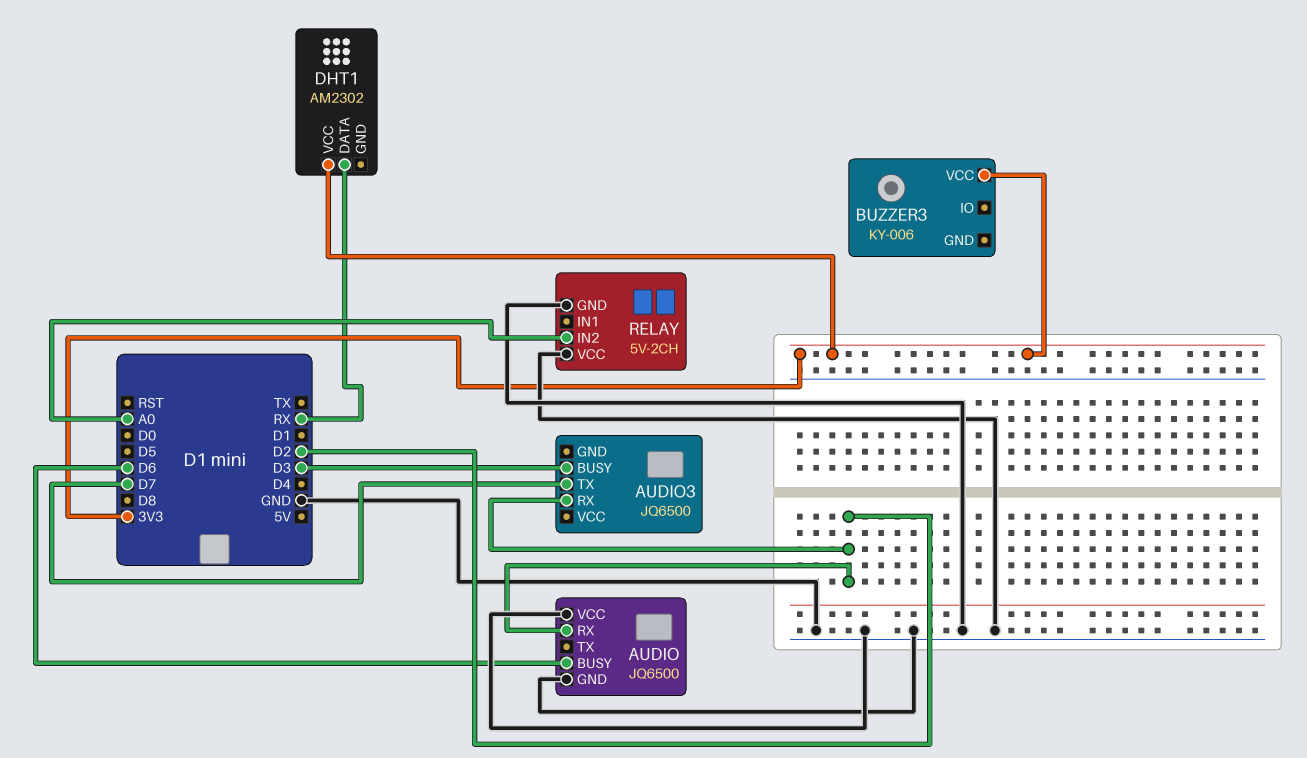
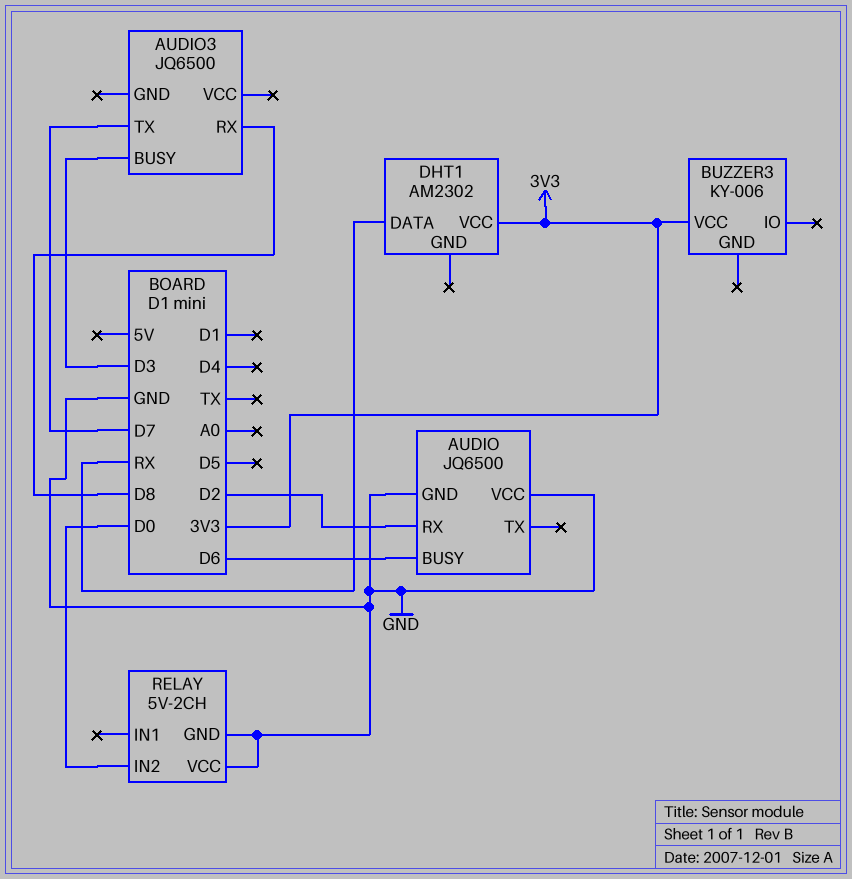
AUDIO3 pin RX: D2 -> D8
RELAY pin IN2: A0 -> D0

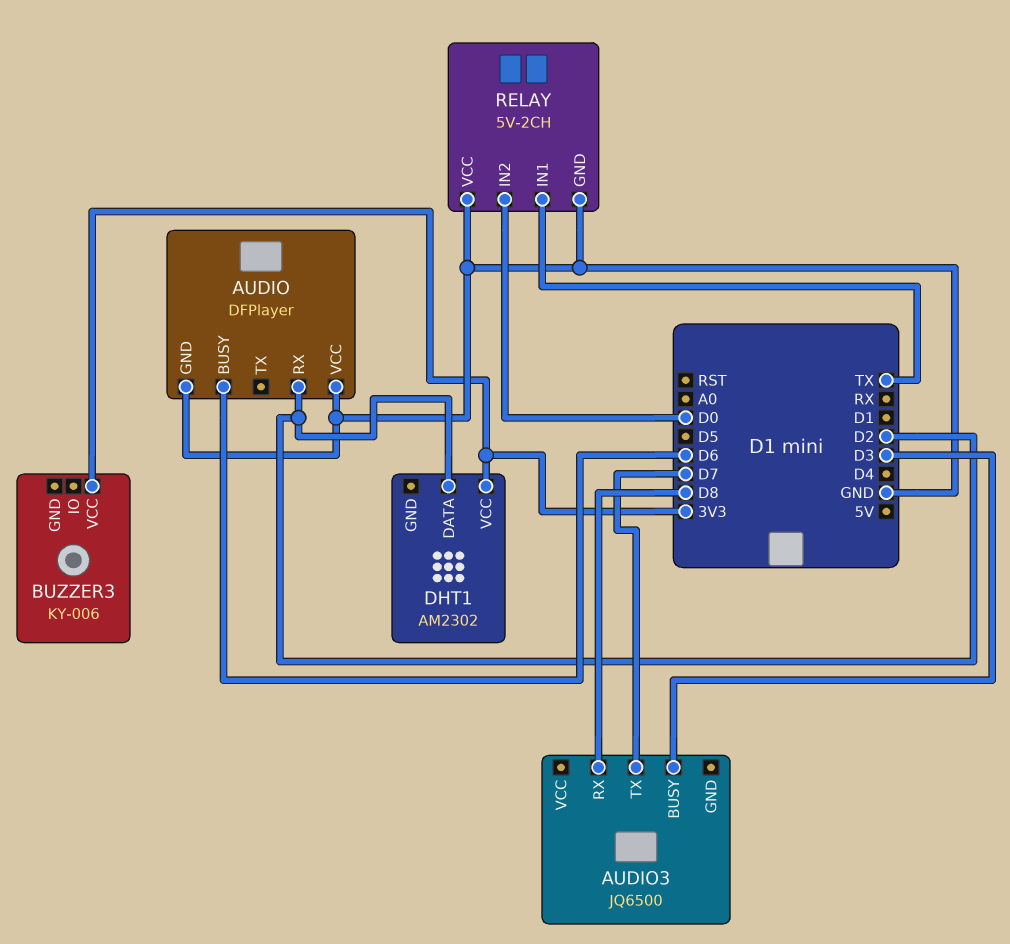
AUDIO: JQ6500 -> DFPlayer
DHT1 pin DATA: RX -> D2
RELAY pin IN1: none -> TX

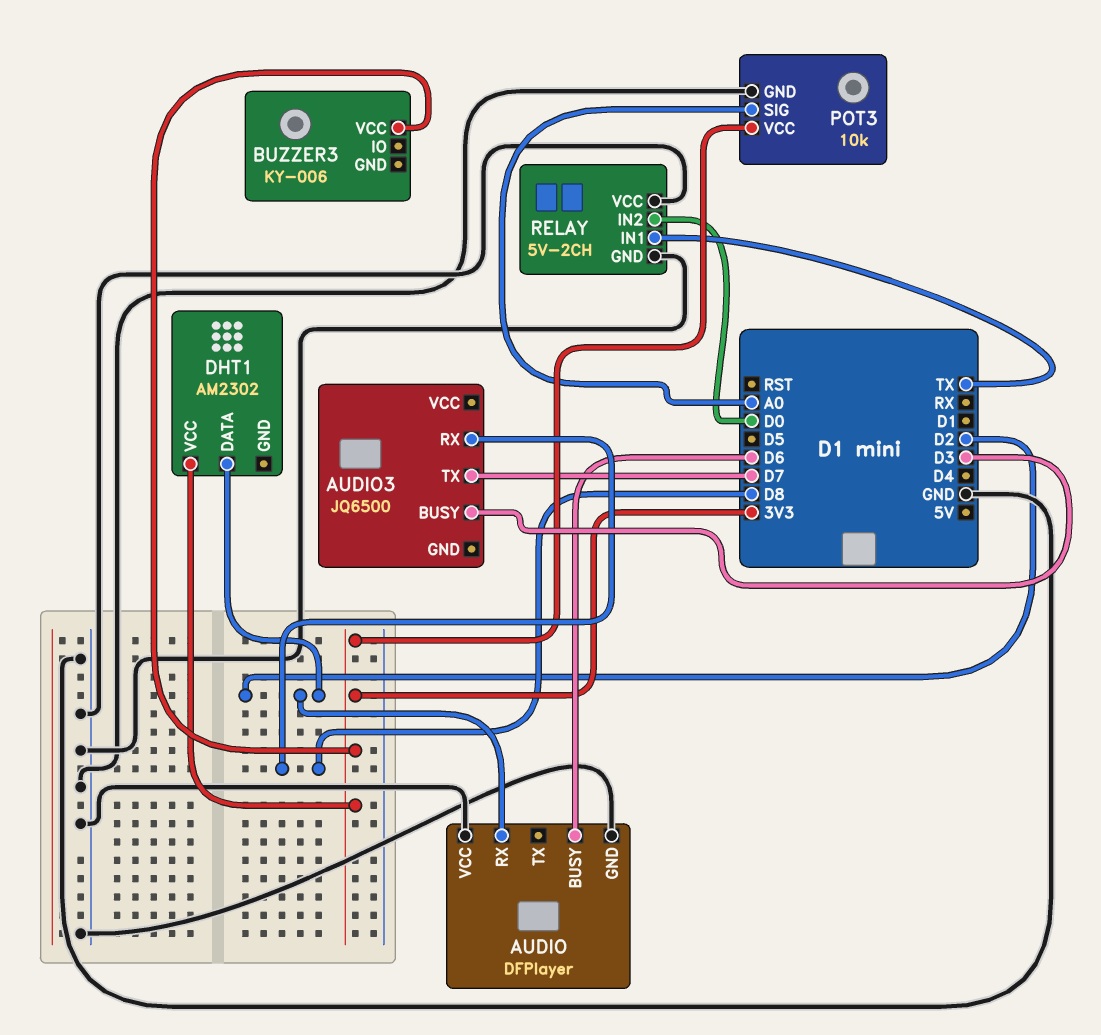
POT3: none -> 10k
POT3 pin GND: none -> GND
POT3 pin SIG: none -> A0
POT3 pin VCC: none -> 3V3

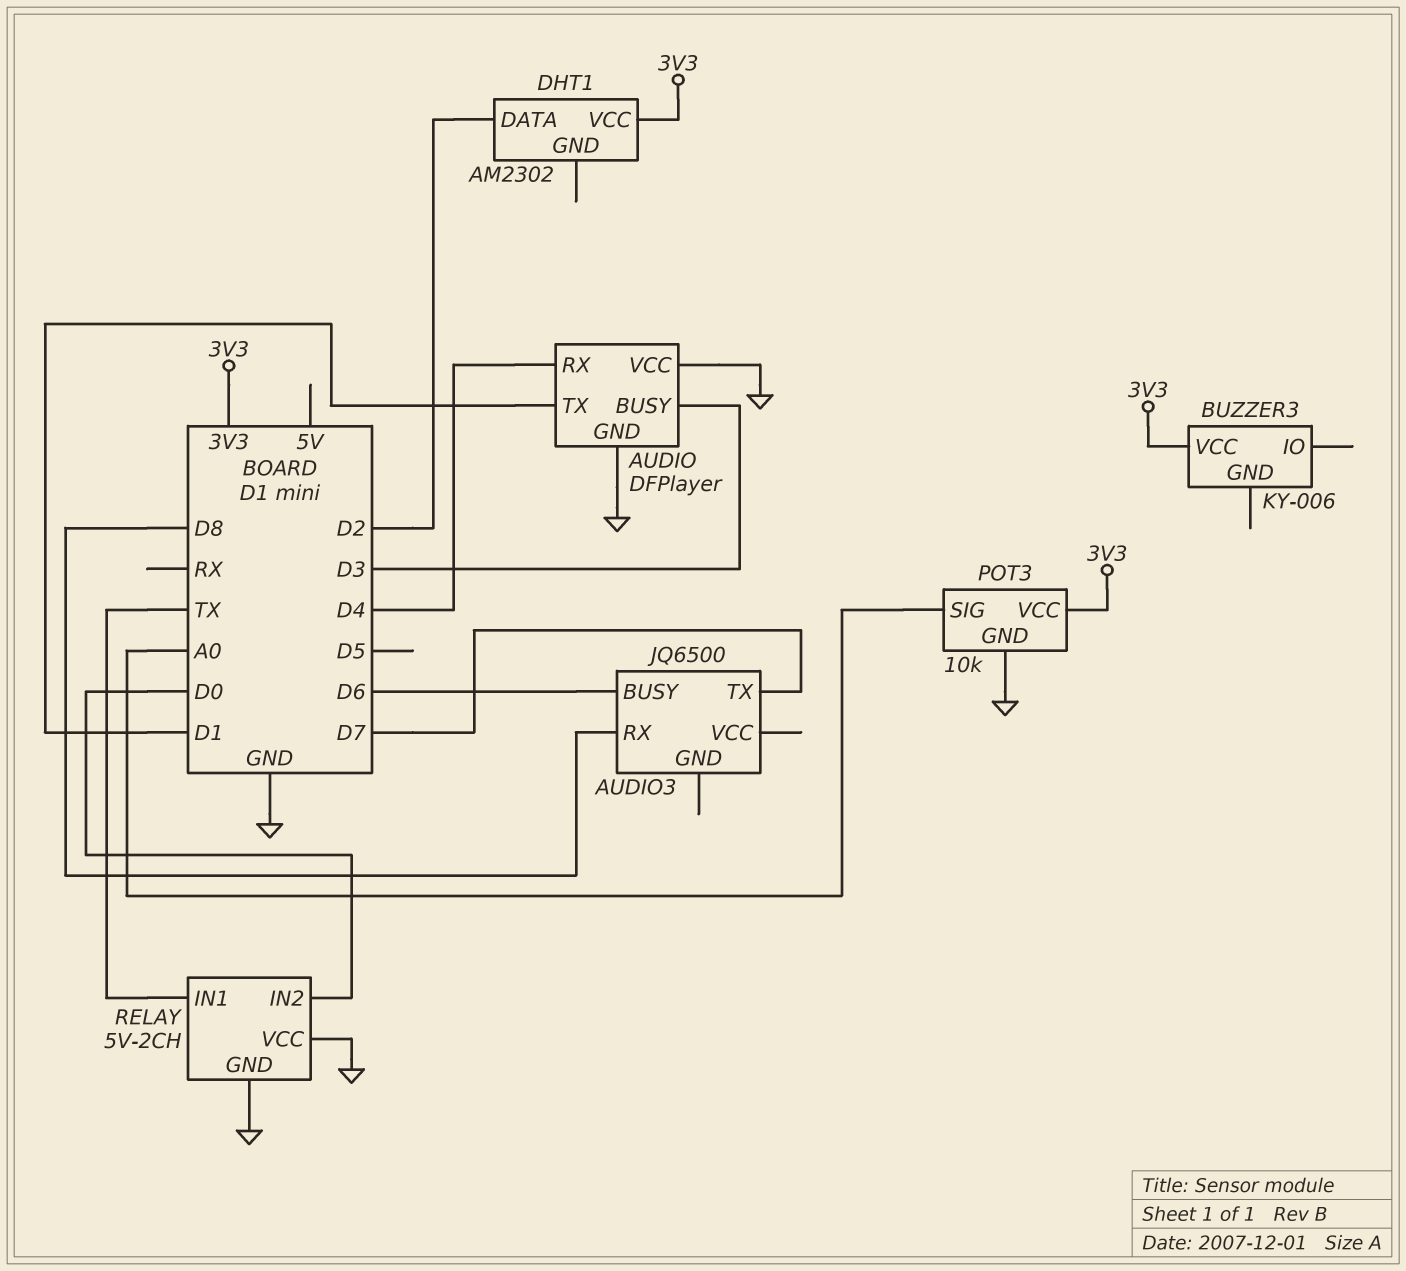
AUDIO pin BUSY: D6 -> D3
AUDIO pin RX: D2 -> D4
AUDIO pin TX: none -> D1
AUDIO3 pin BUSY: D3 -> D6

